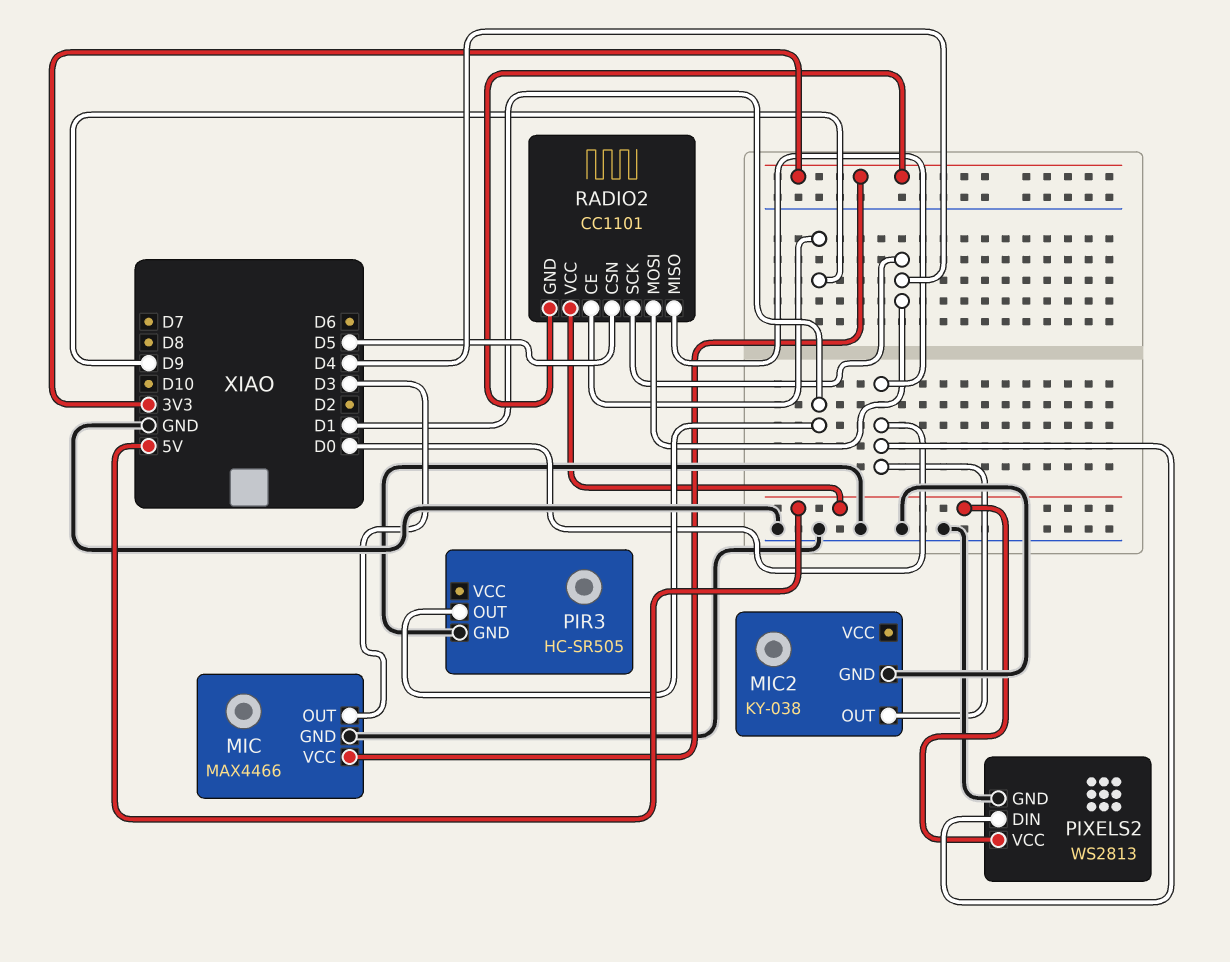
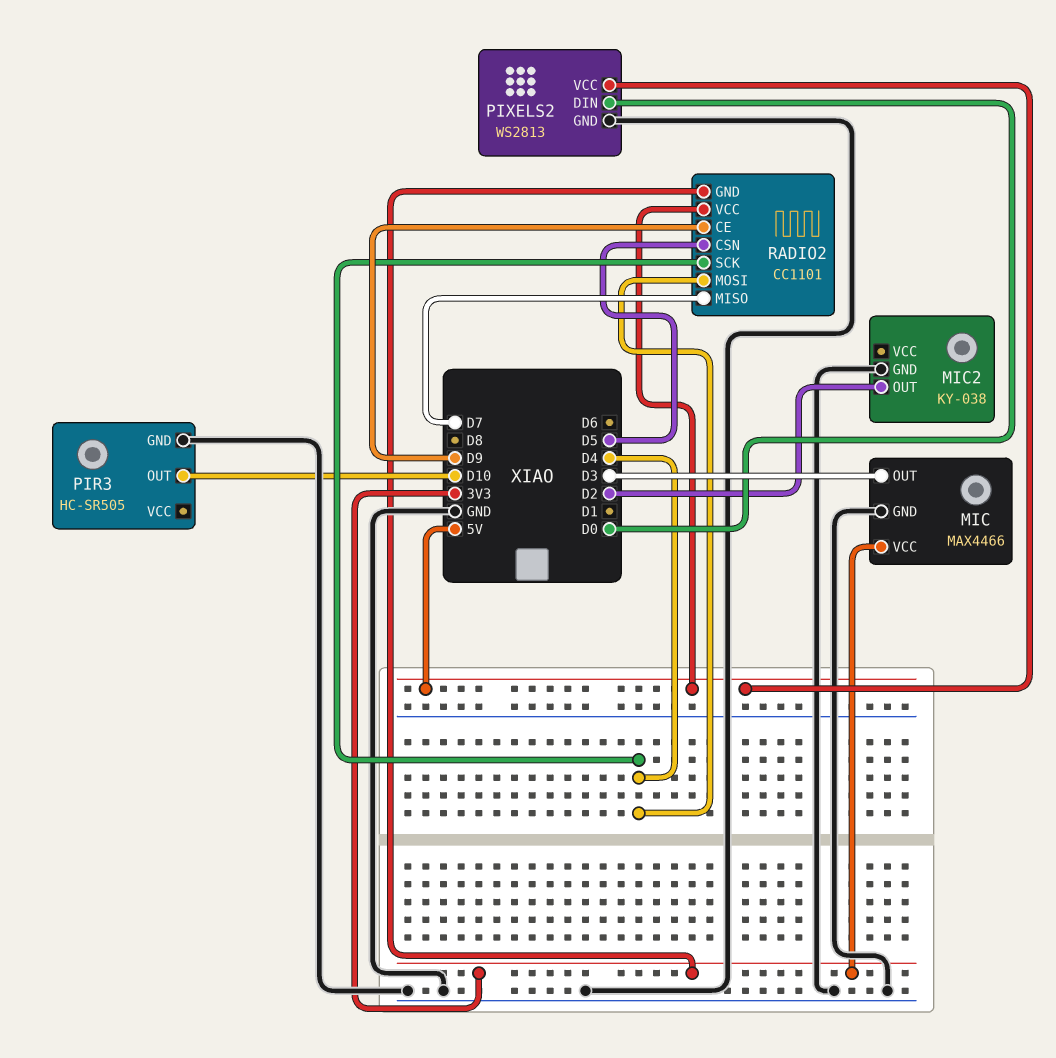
MIC2 pin OUT: D0 -> D2
PIR3 pin OUT: D1 -> D10
RADIO2 pin MISO: D0 -> D7

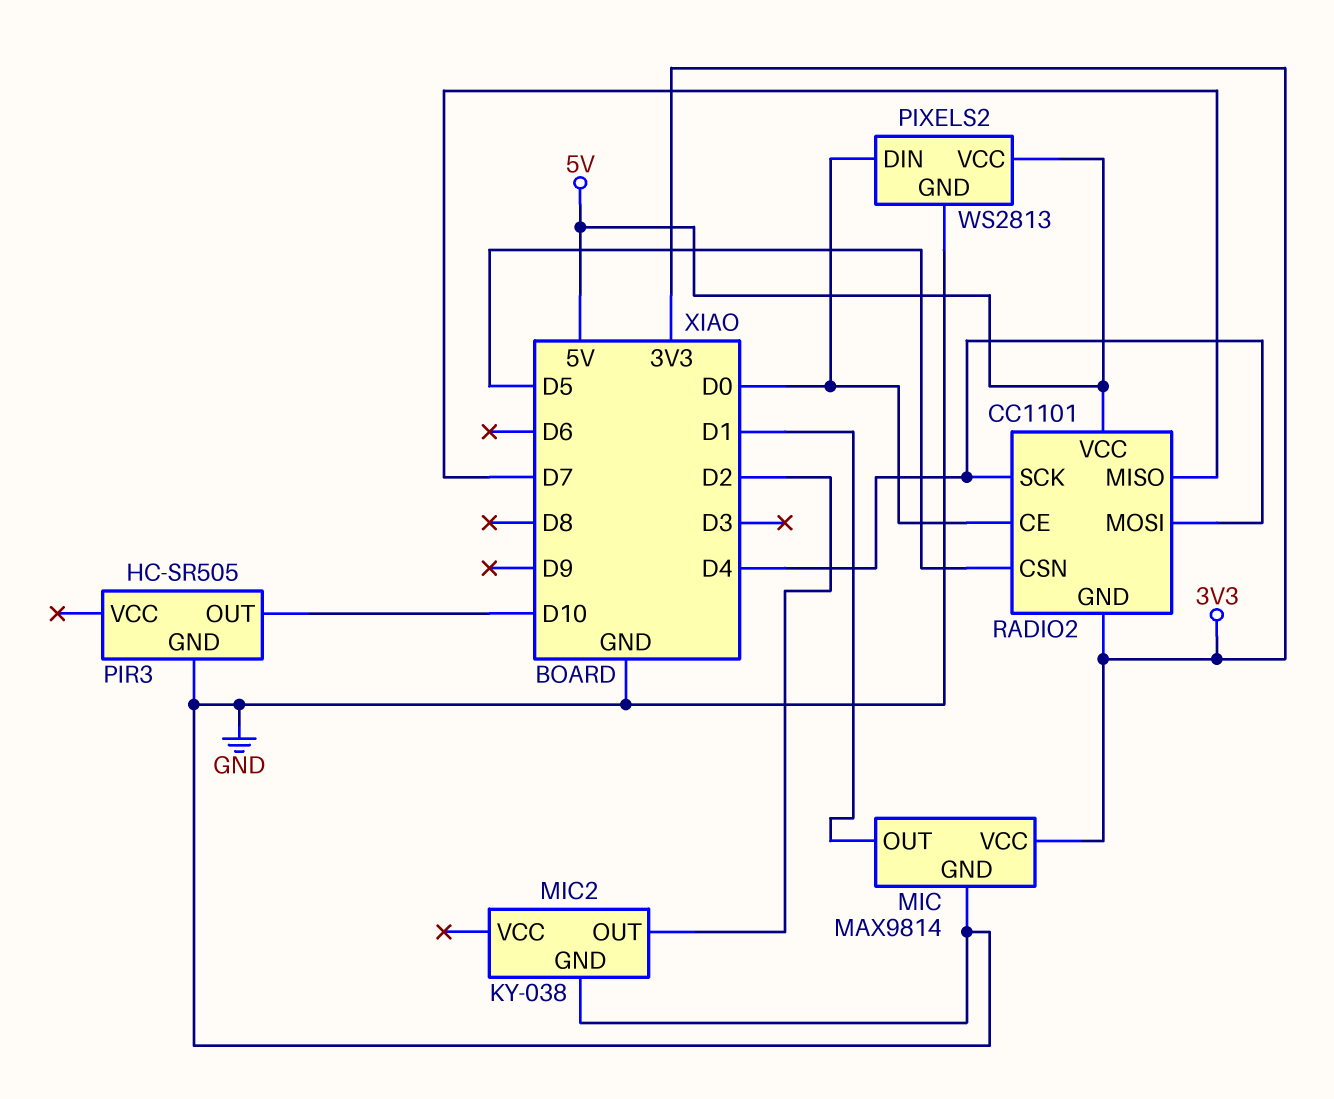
MIC: MAX4466 -> MAX9814
MIC pin OUT: D3 -> D1
RADIO2 pin CE: D9 -> D0

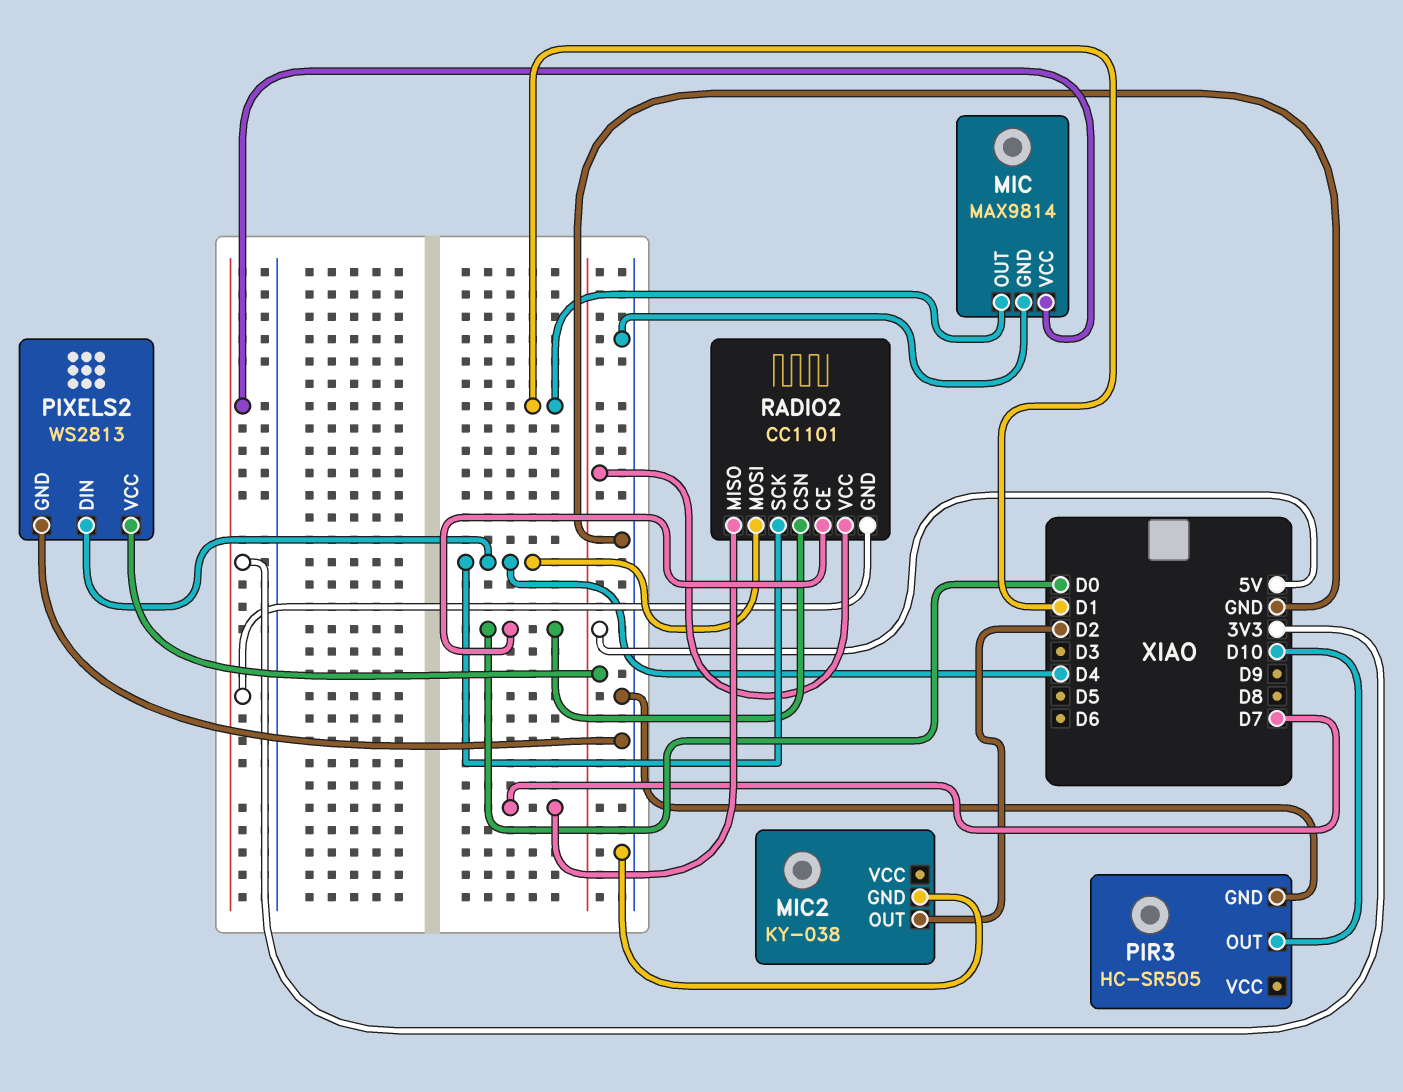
PIXELS2 pin DIN: D0 -> D4
RADIO2 pin CSN: D5 -> D0

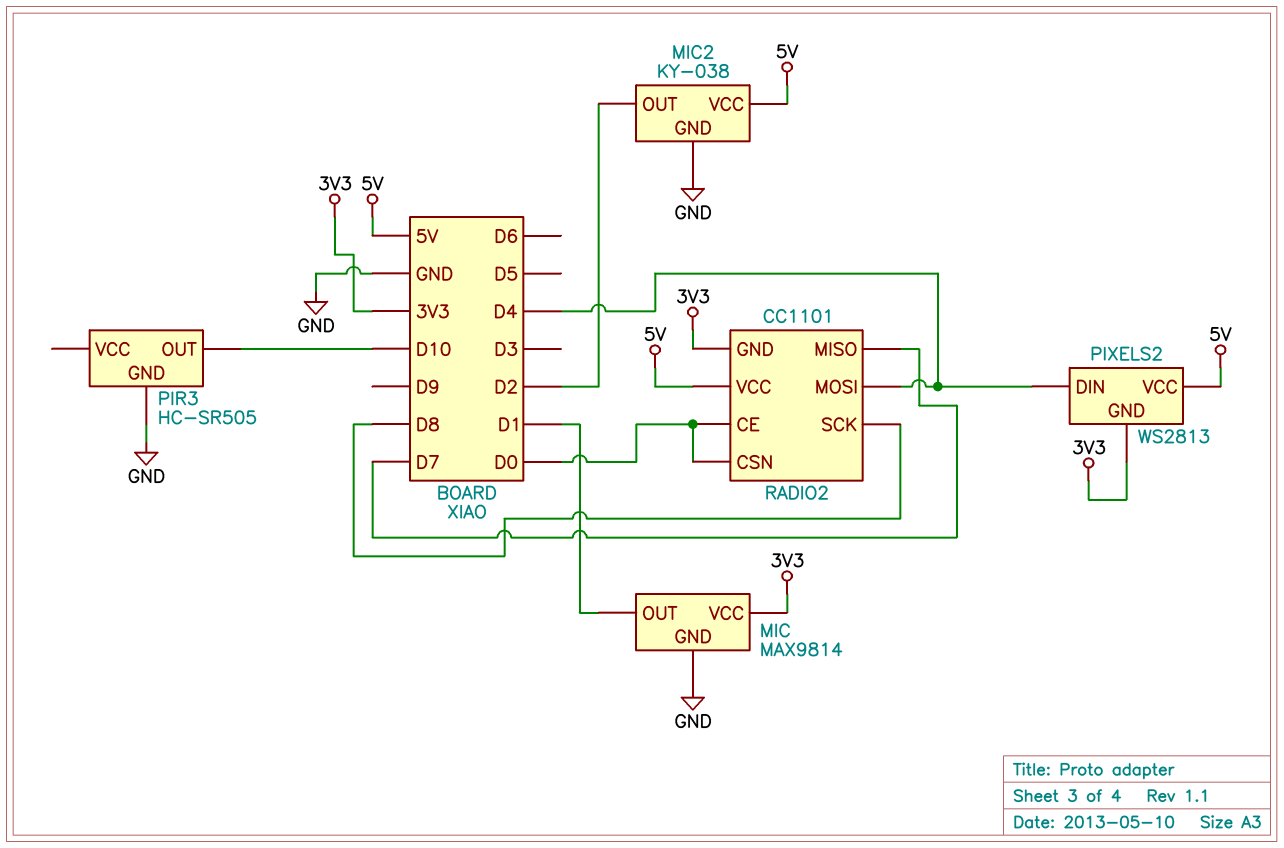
MIC2 pin VCC: none -> 5V
PIXELS2 pin GND: GND -> 3V3
RADIO2 pin SCK: D4 -> D8

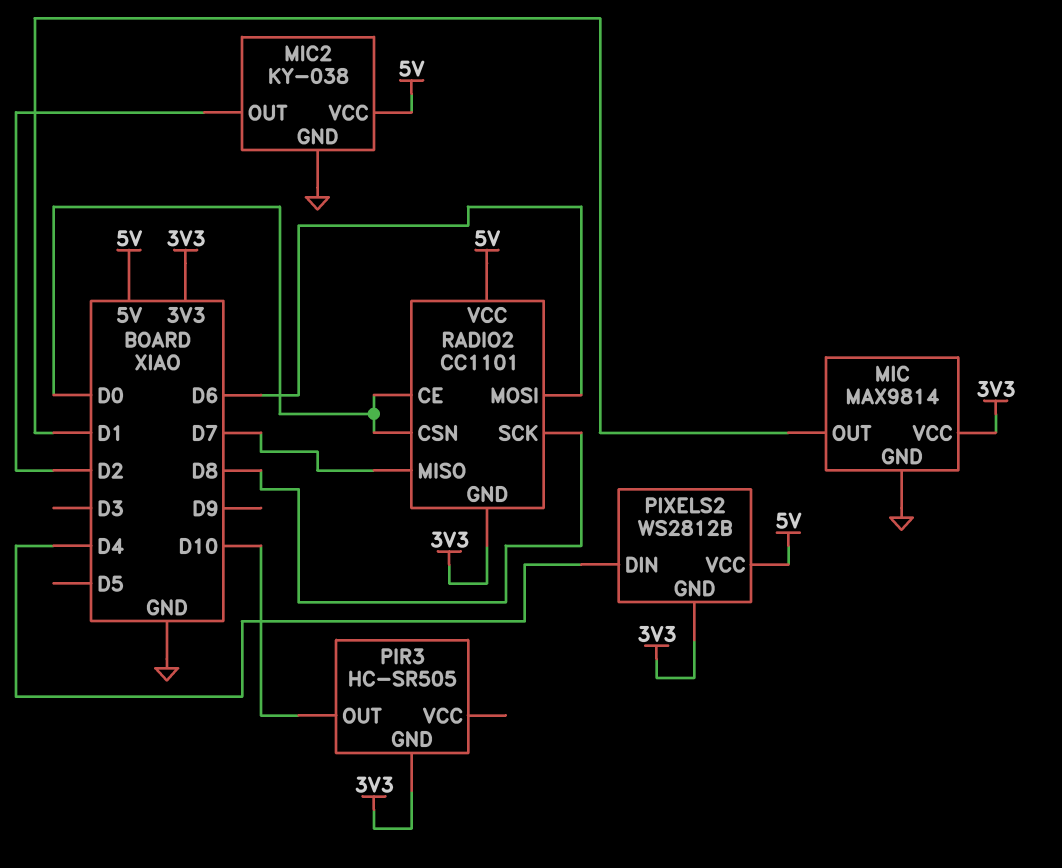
PIR3 pin GND: GND -> 3V3
PIXELS2: WS2813 -> WS2812B
RADIO2 pin MOSI: D4 -> D6

